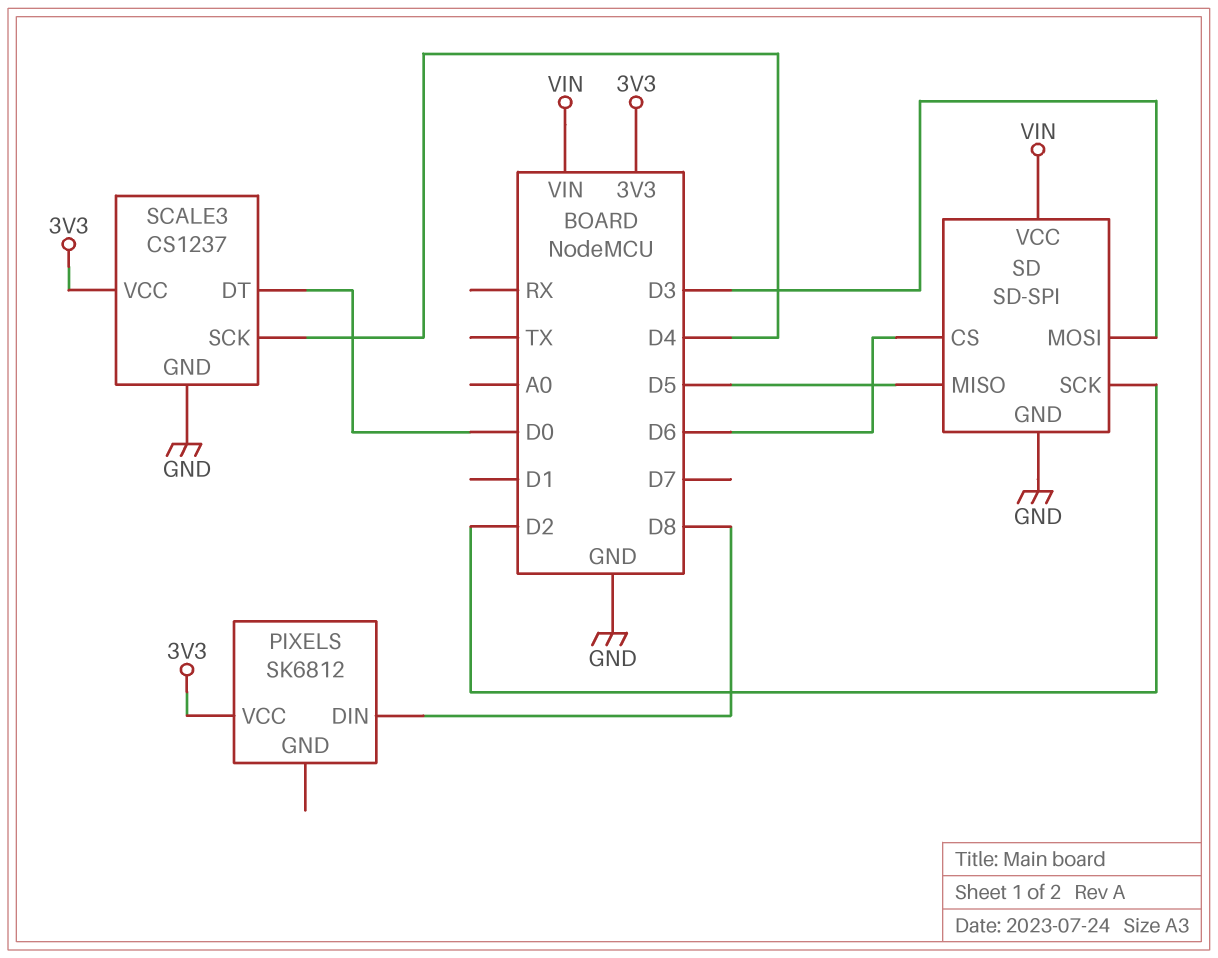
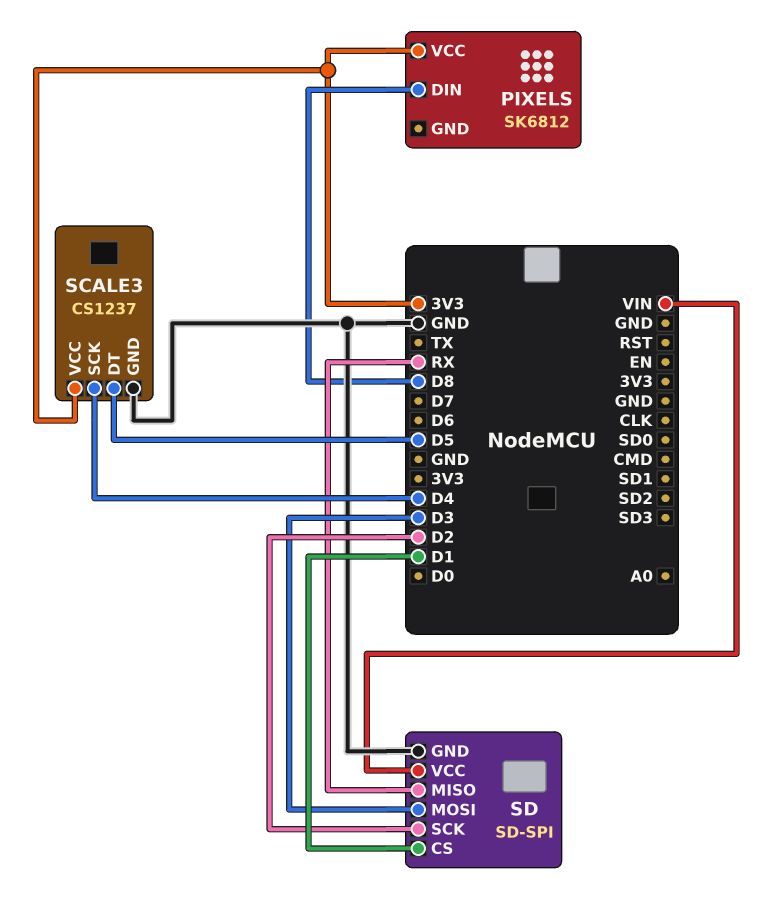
SCALE3 pin DT: D0 -> D5
SD pin CS: D6 -> D1
SD pin MISO: D5 -> RX

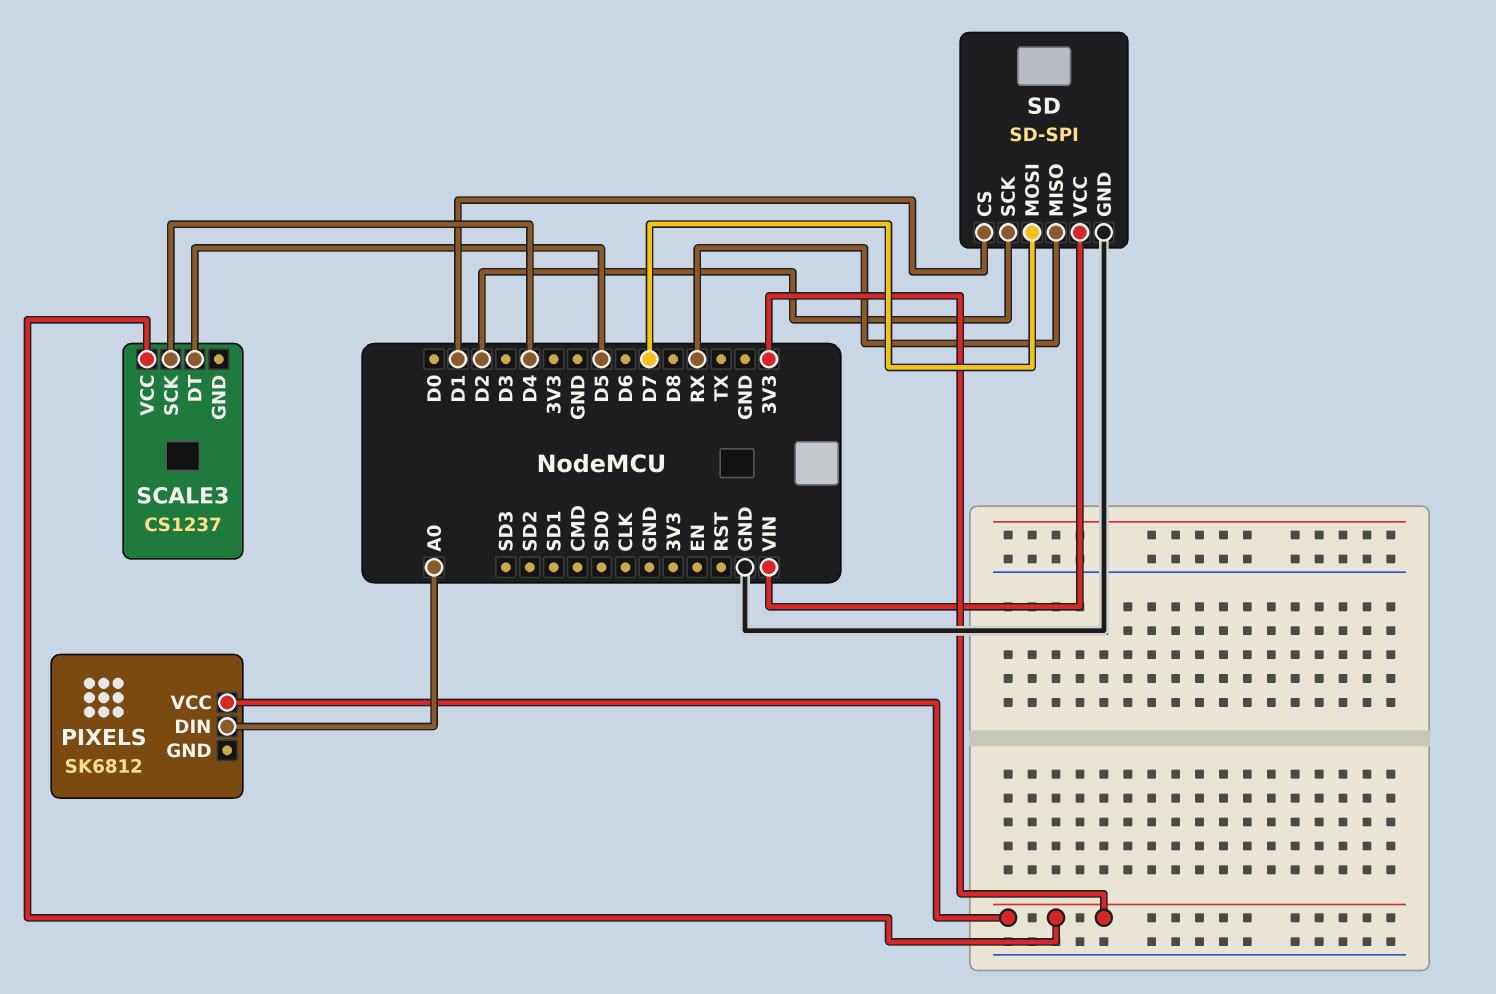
PIXELS pin DIN: D8 -> A0
SCALE3 pin GND: GND -> none
SD pin MOSI: D3 -> D7

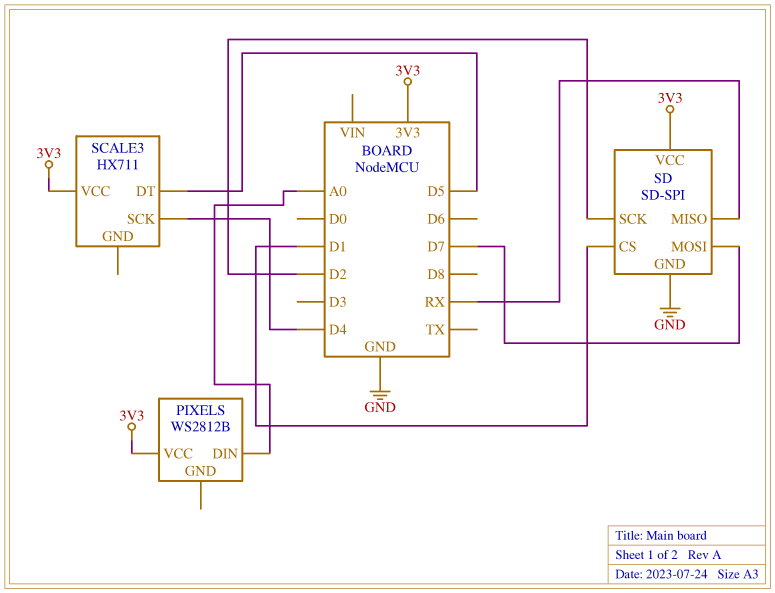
PIXELS: SK6812 -> WS2812B
SCALE3: CS1237 -> HX711
SD pin VCC: VIN -> 3V3

